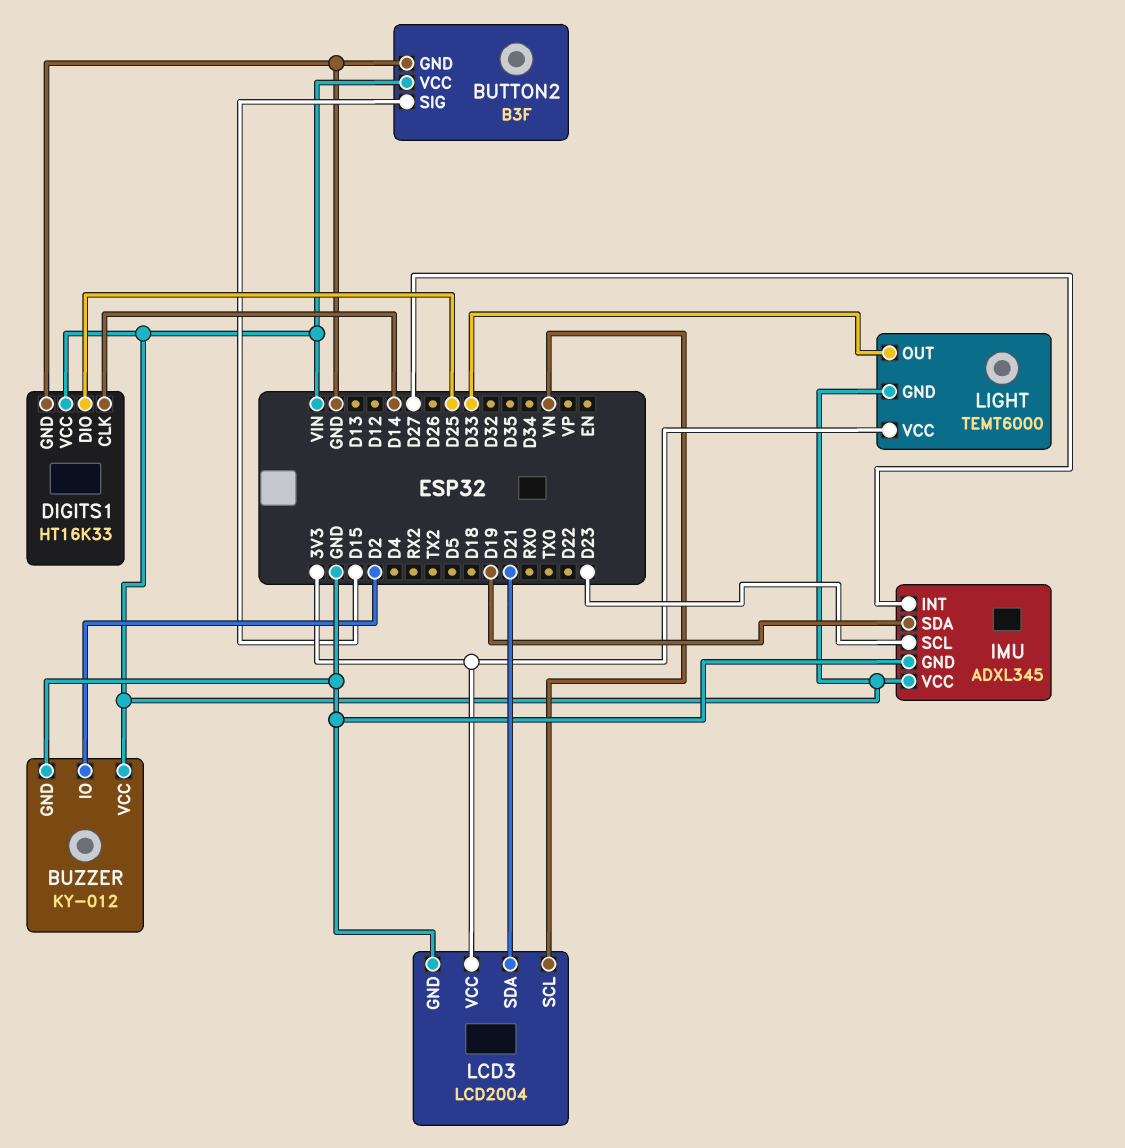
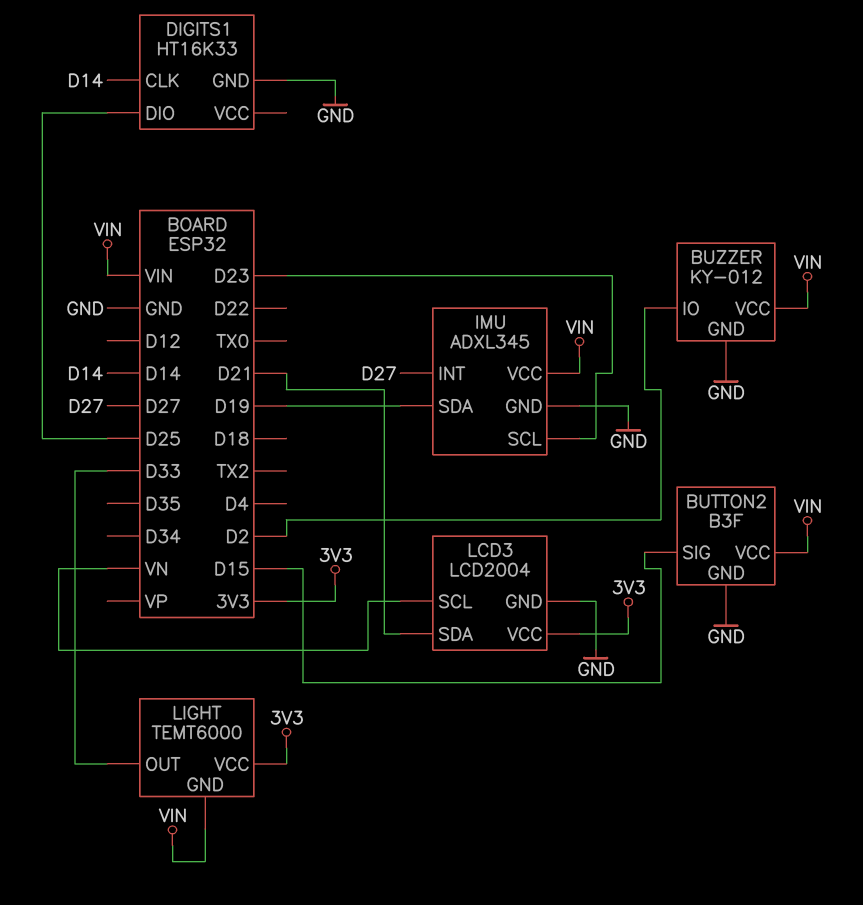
DIGITS1 pin VCC: VIN -> none

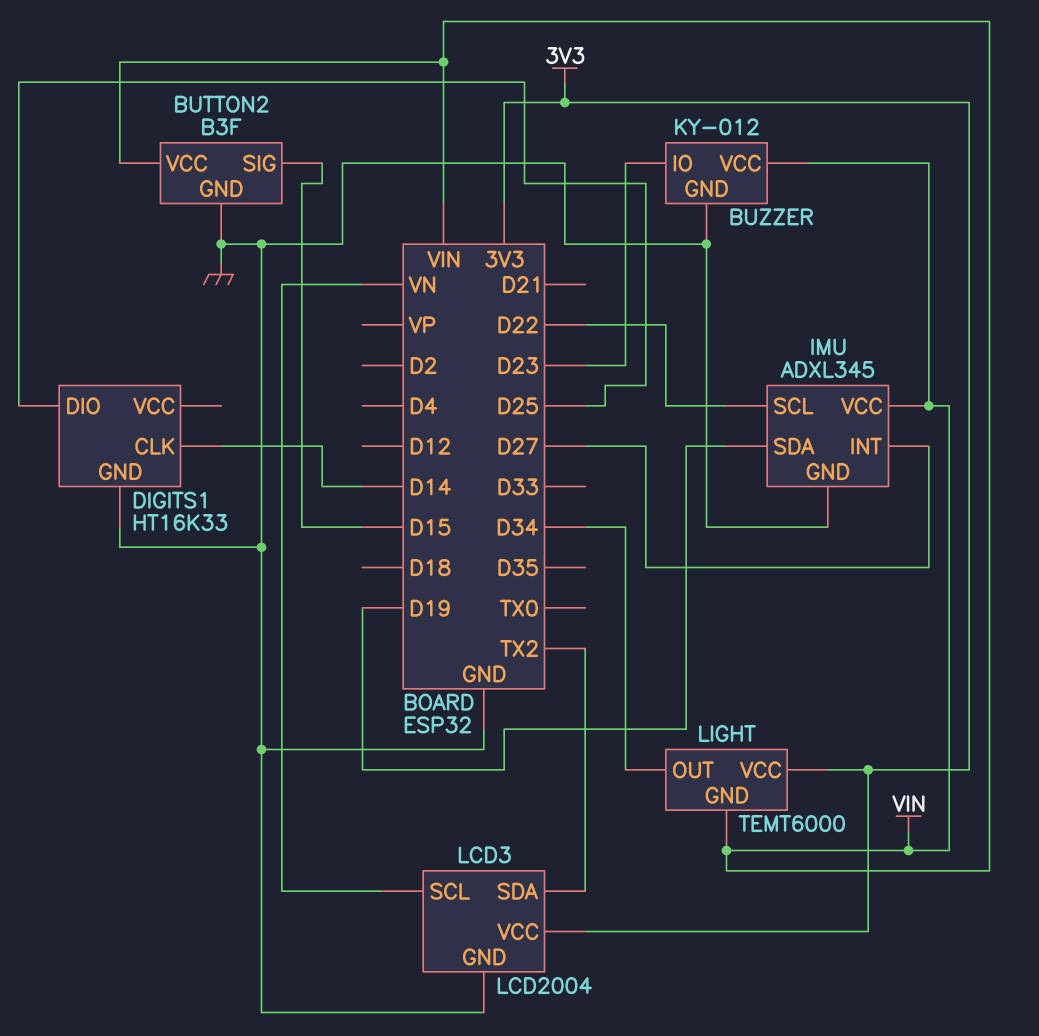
BUZZER pin IO: D2 -> D23
IMU pin SCL: D23 -> D22
LCD3 pin SDA: D21 -> TX2
LIGHT pin OUT: D33 -> D34

